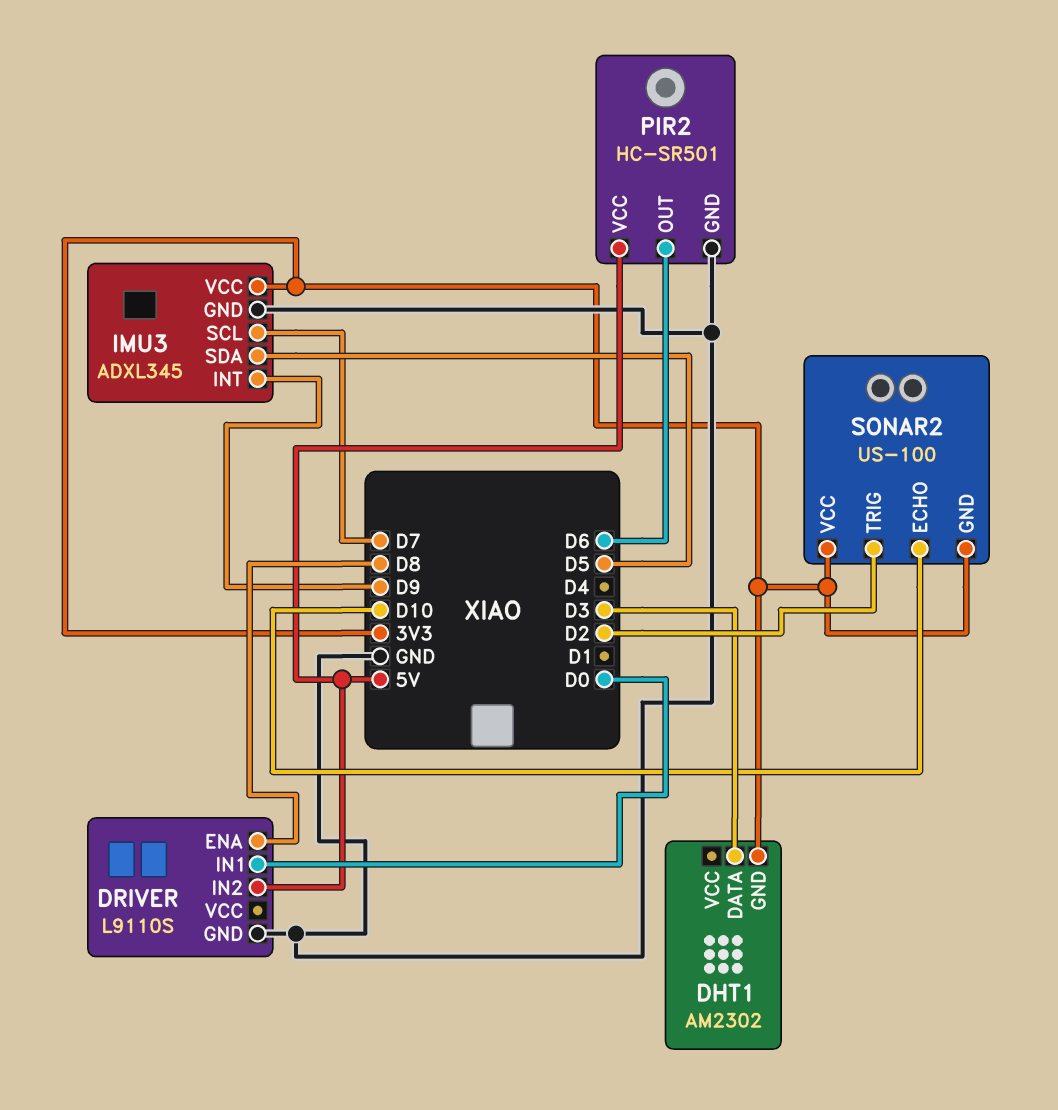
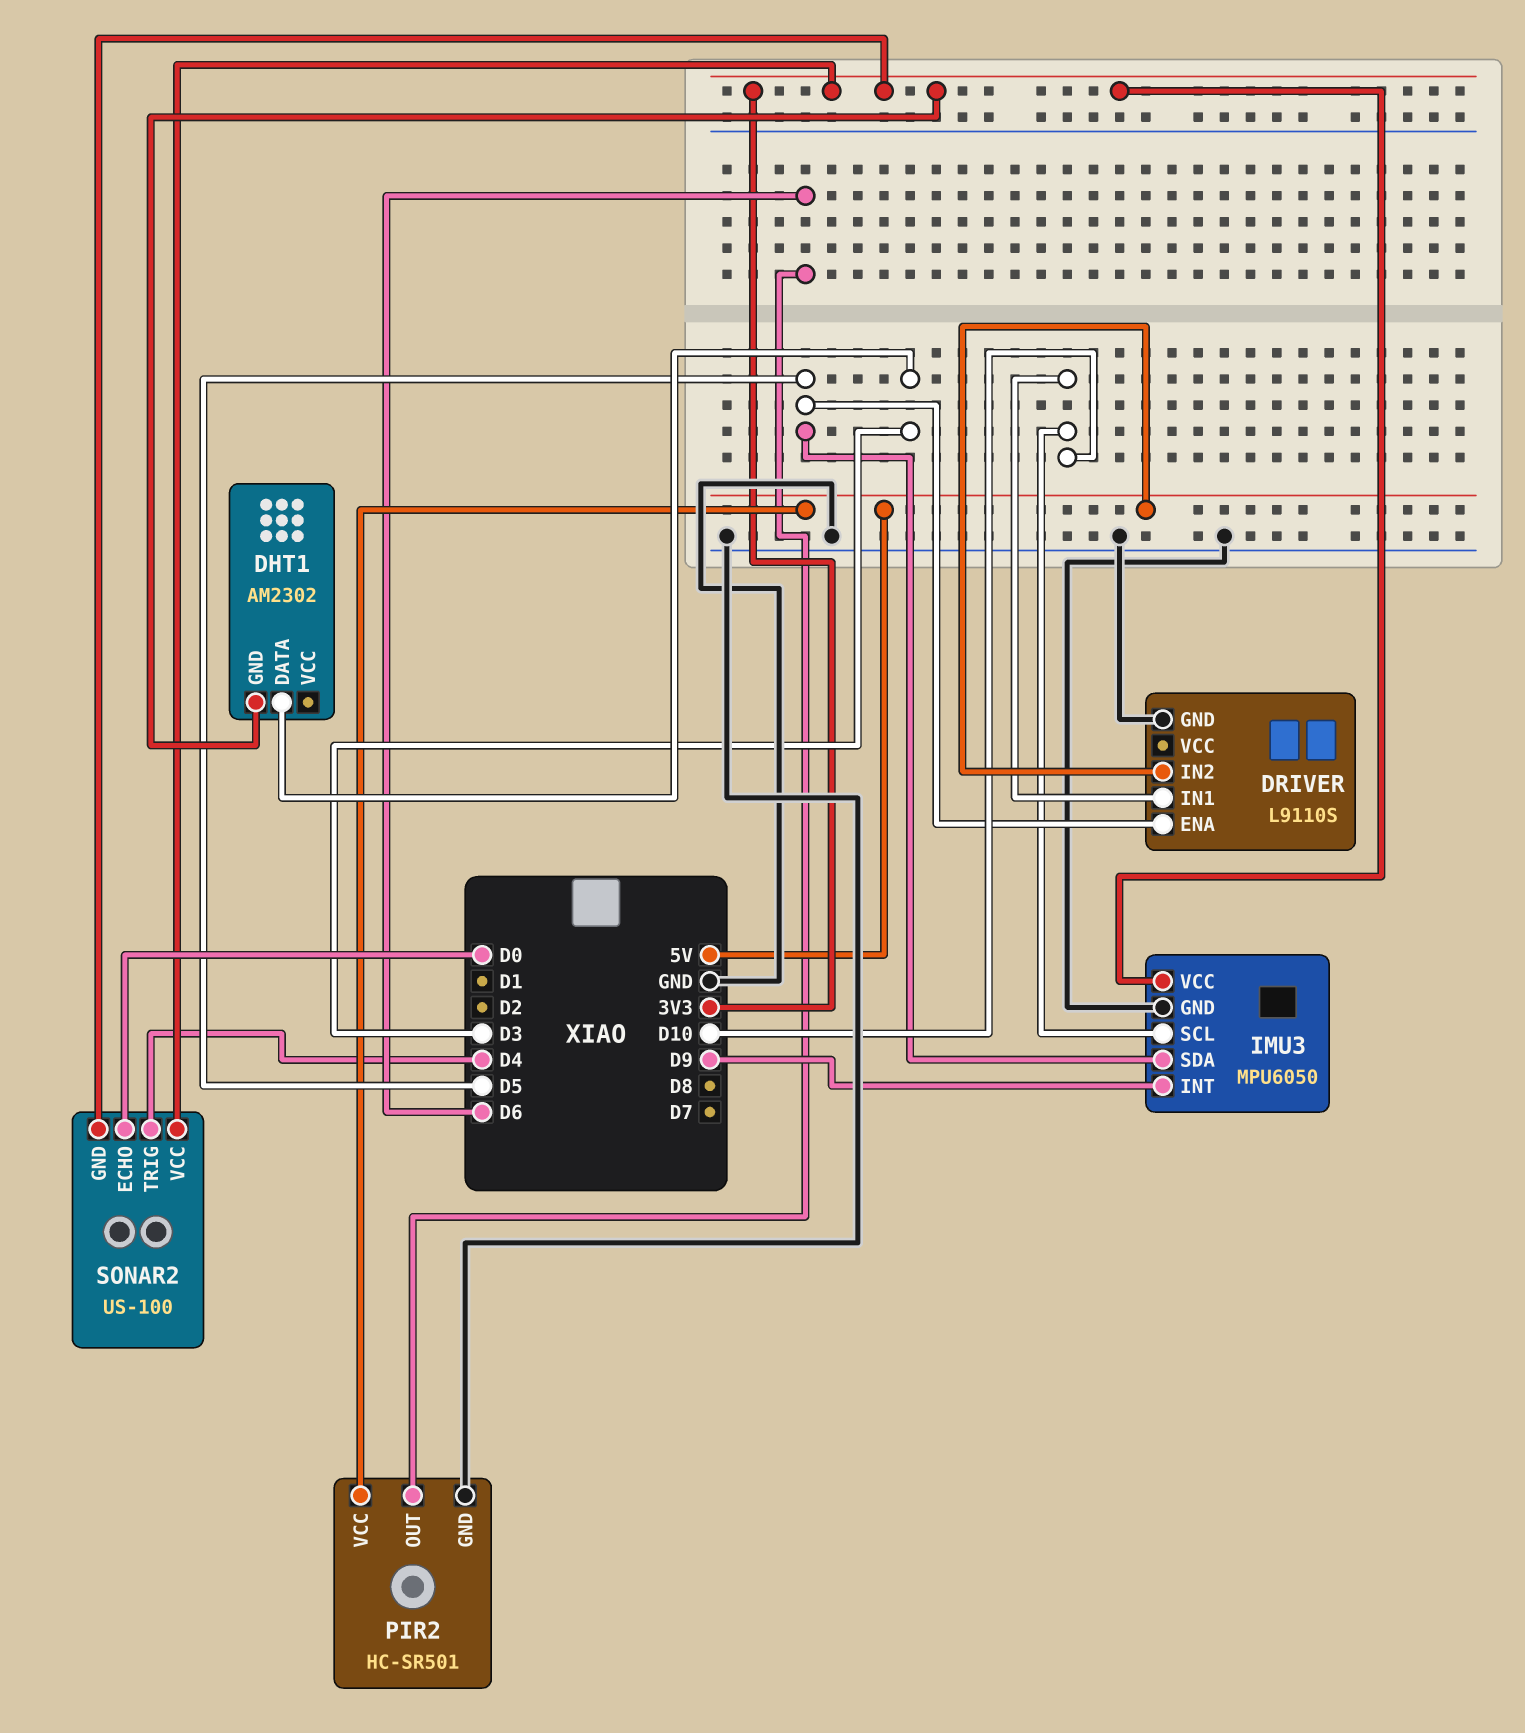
DRIVER pin ENA: D8 -> D5
DRIVER pin IN1: D0 -> D10
IMU3: ADXL345 -> MPU6050
IMU3 pin SCL: D7 -> D10
SONAR2 pin ECHO: D10 -> D0
SONAR2 pin TRIG: D2 -> D4

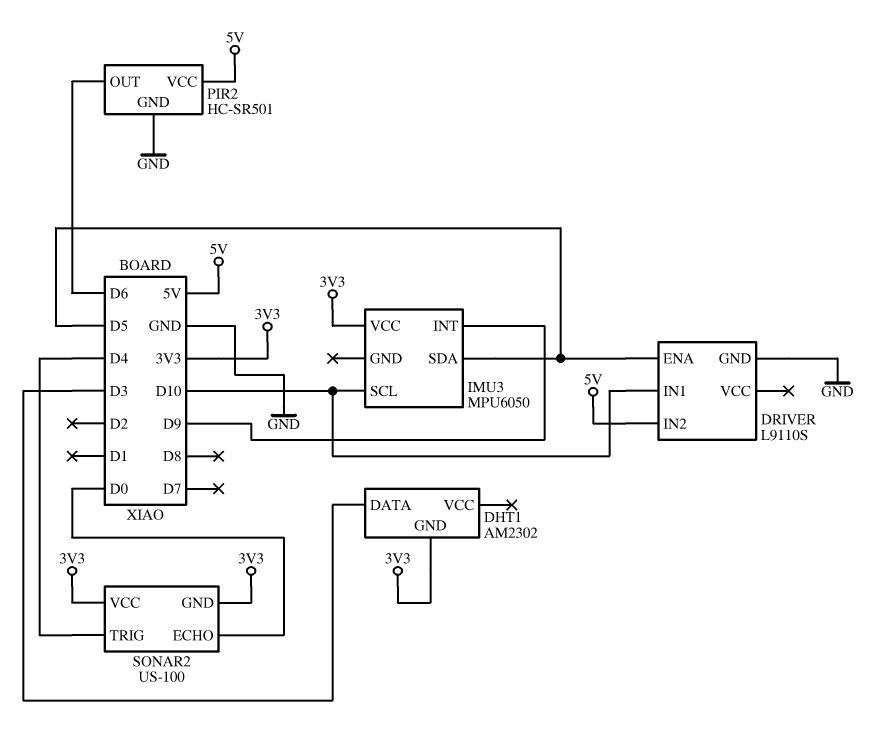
IMU3 pin GND: GND -> none

